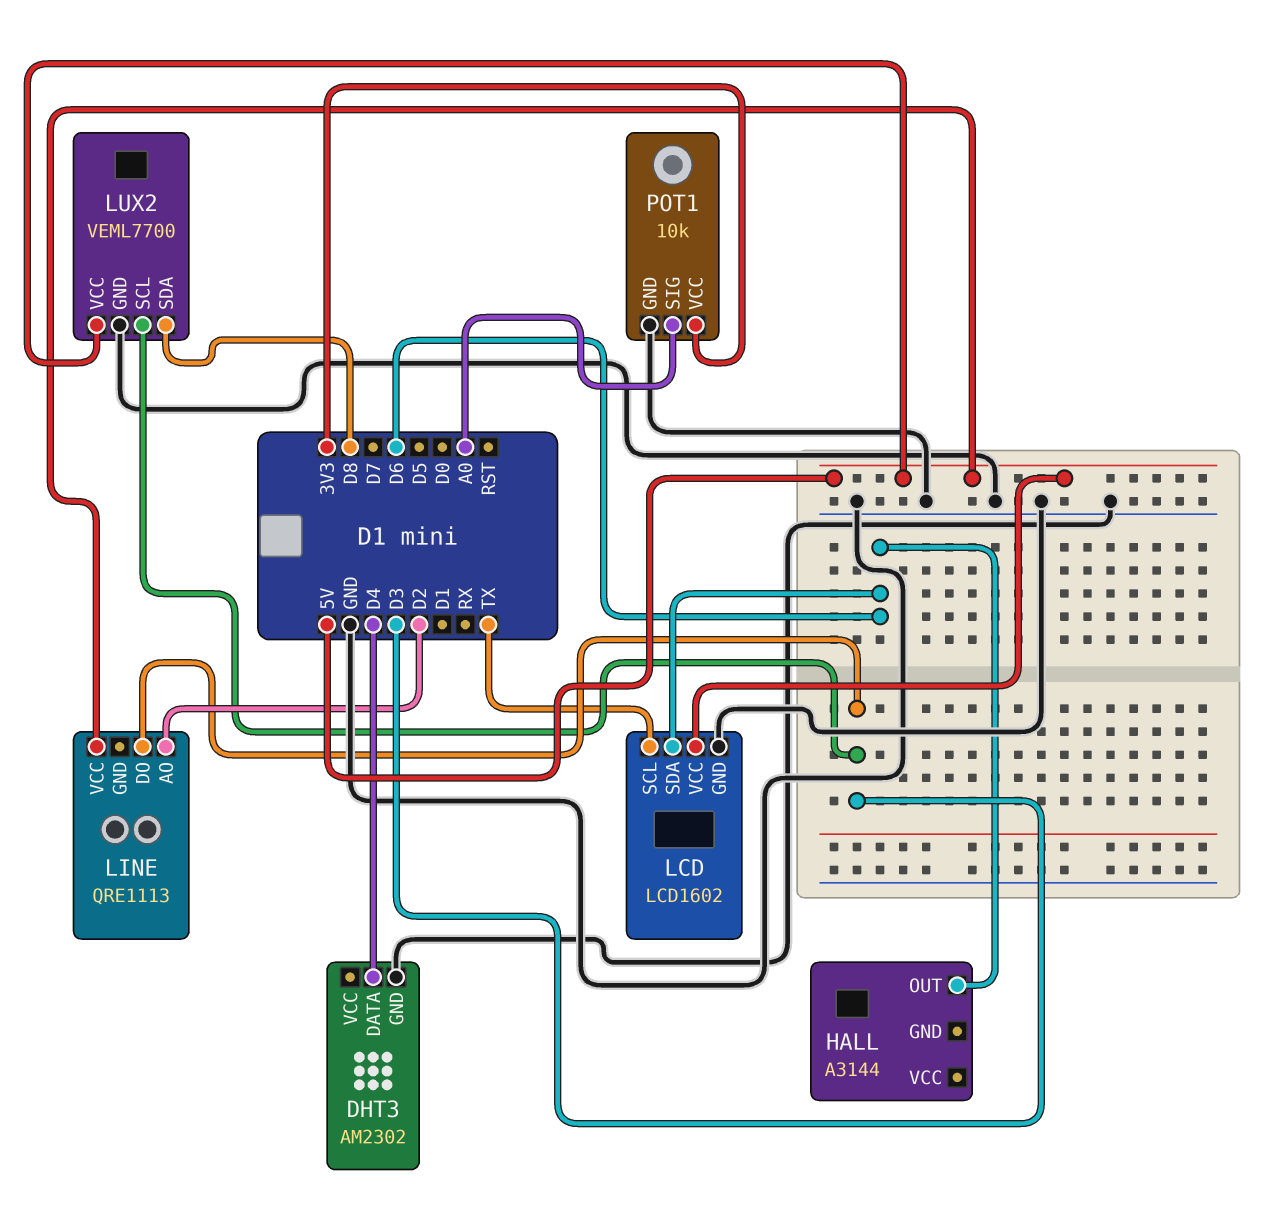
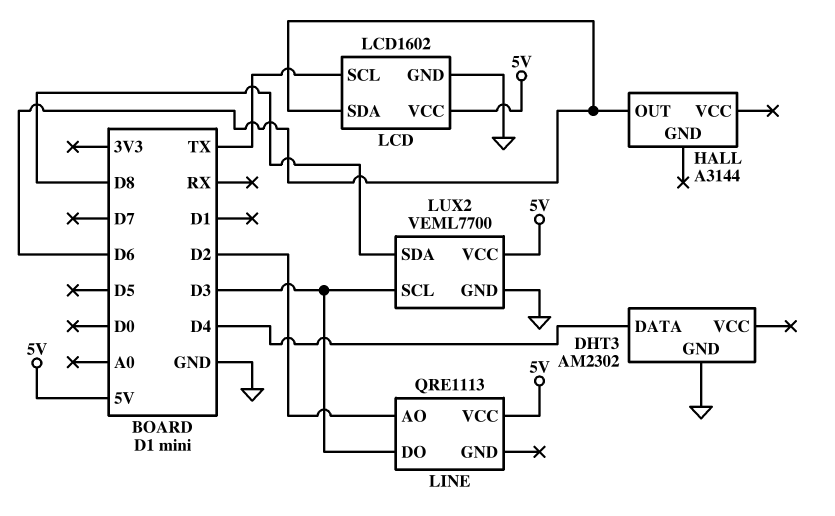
POT1: 10k -> none
POT1 pin GND: GND -> none
POT1 pin SIG: A0 -> none
POT1 pin VCC: 3V3 -> none

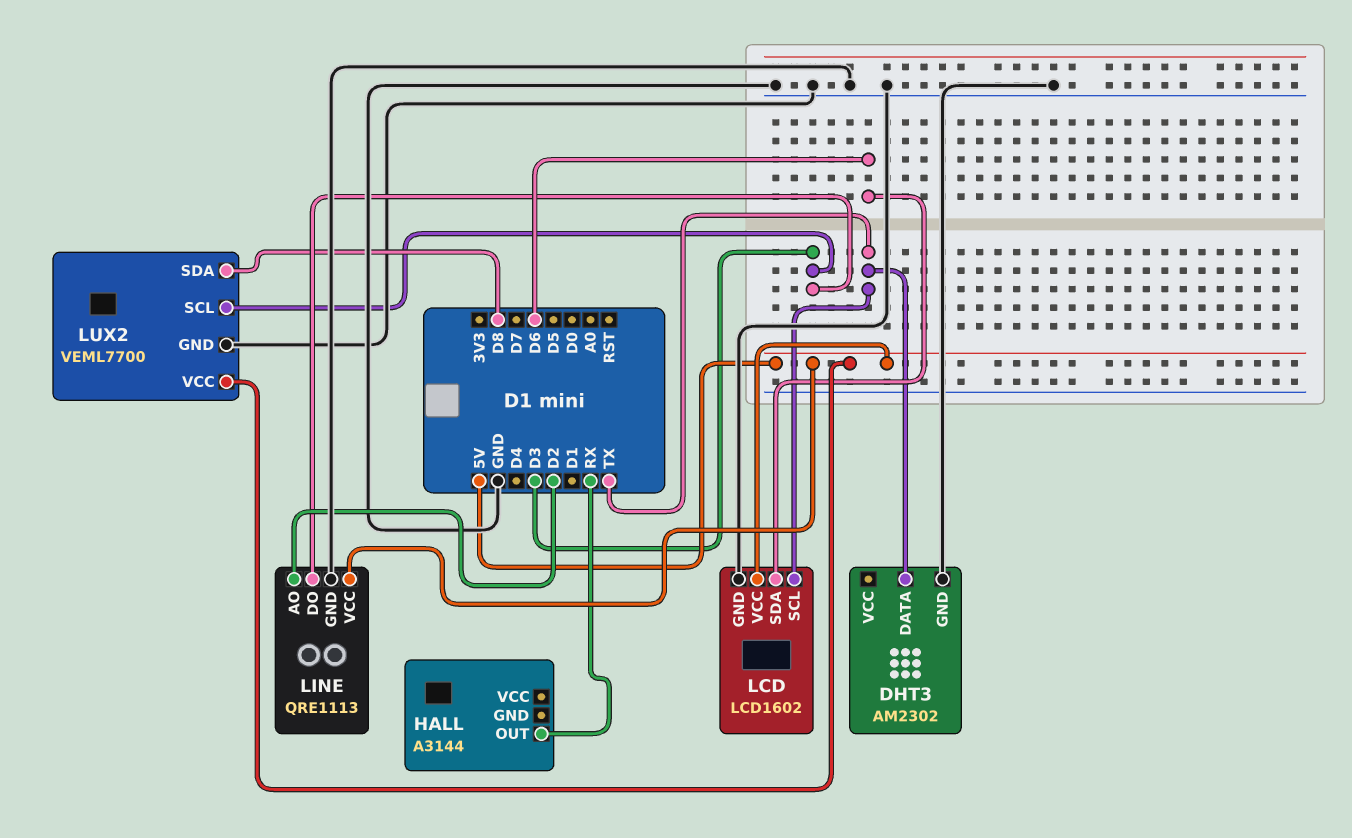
DHT3 pin DATA: D4 -> TX
HALL pin OUT: D6 -> RX
LINE pin GND: none -> GND

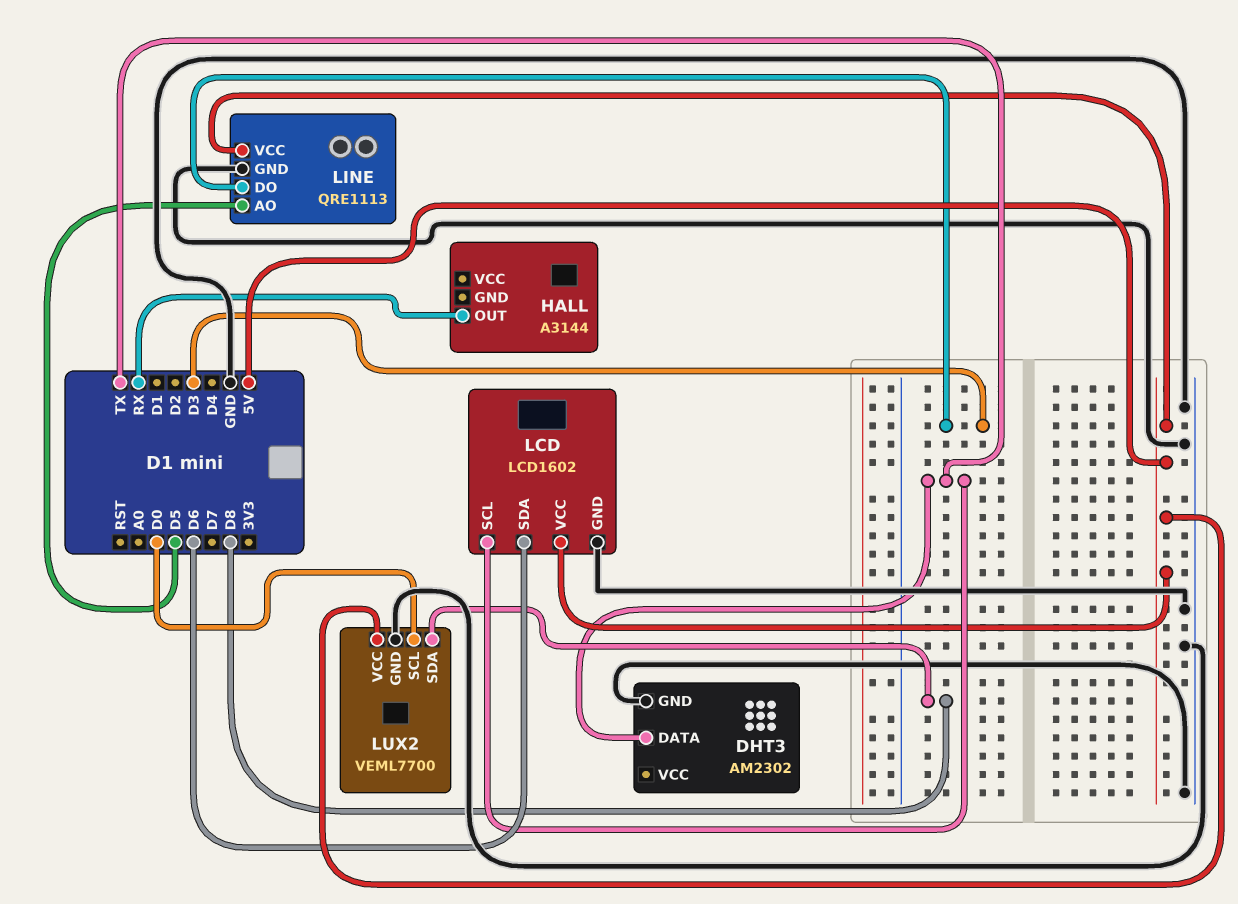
LINE pin AO: D2 -> D5
LUX2 pin SCL: D3 -> D0

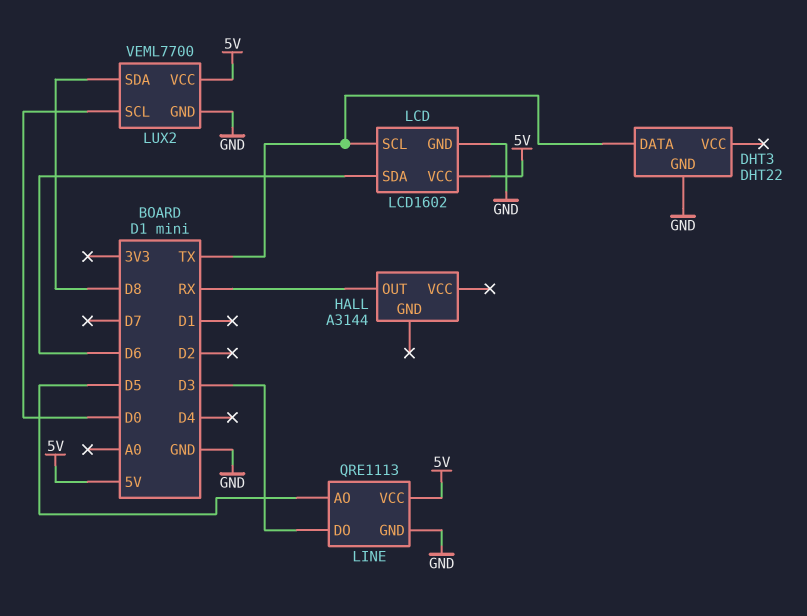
DHT3: AM2302 -> DHT22

